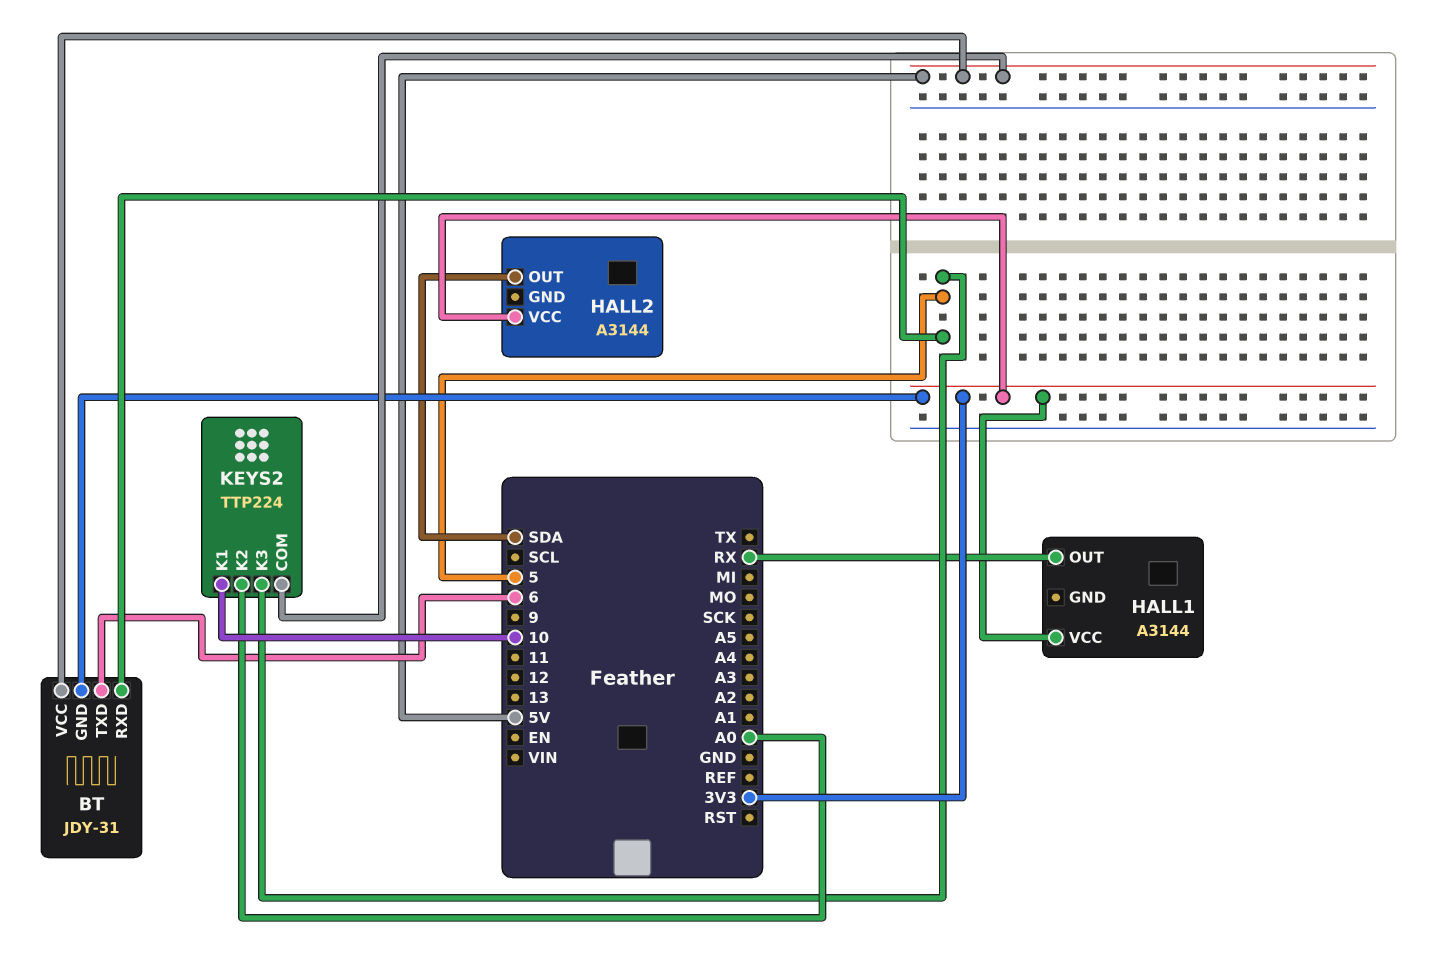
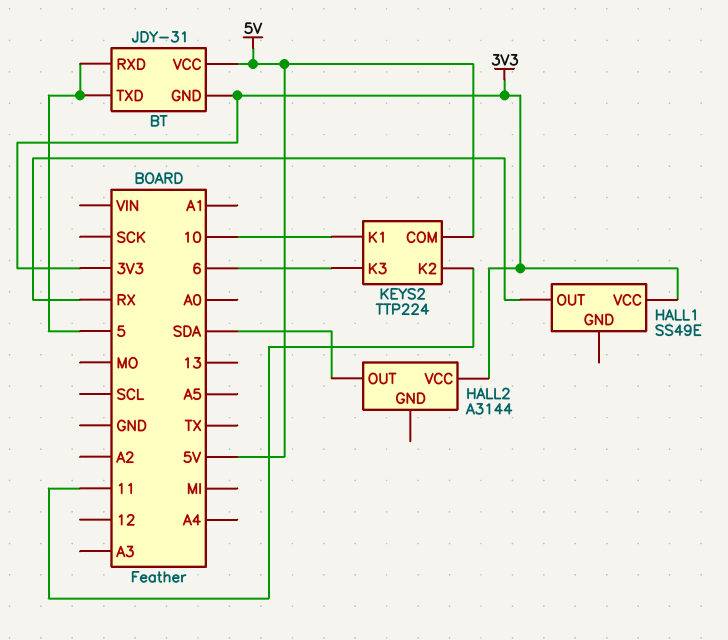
BT pin TXD: 6 -> 5
HALL1: A3144 -> SS49E
KEYS2 pin K2: A0 -> 11
KEYS2 pin K3: 5 -> 6

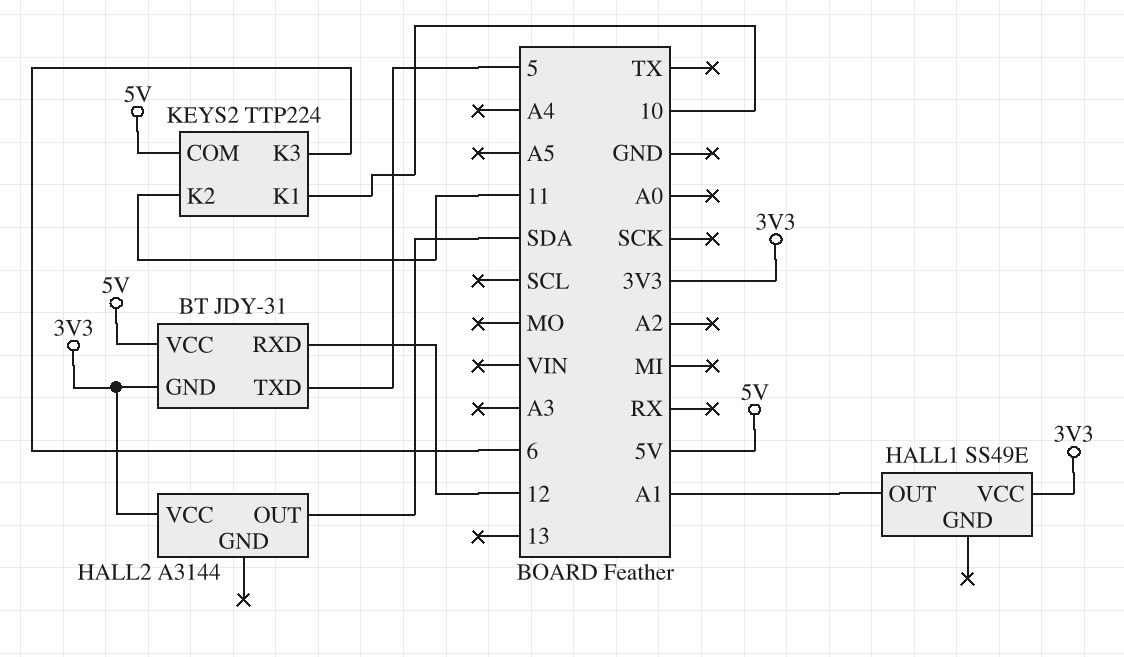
BT pin RXD: 5 -> 12
HALL1 pin OUT: RX -> A1

